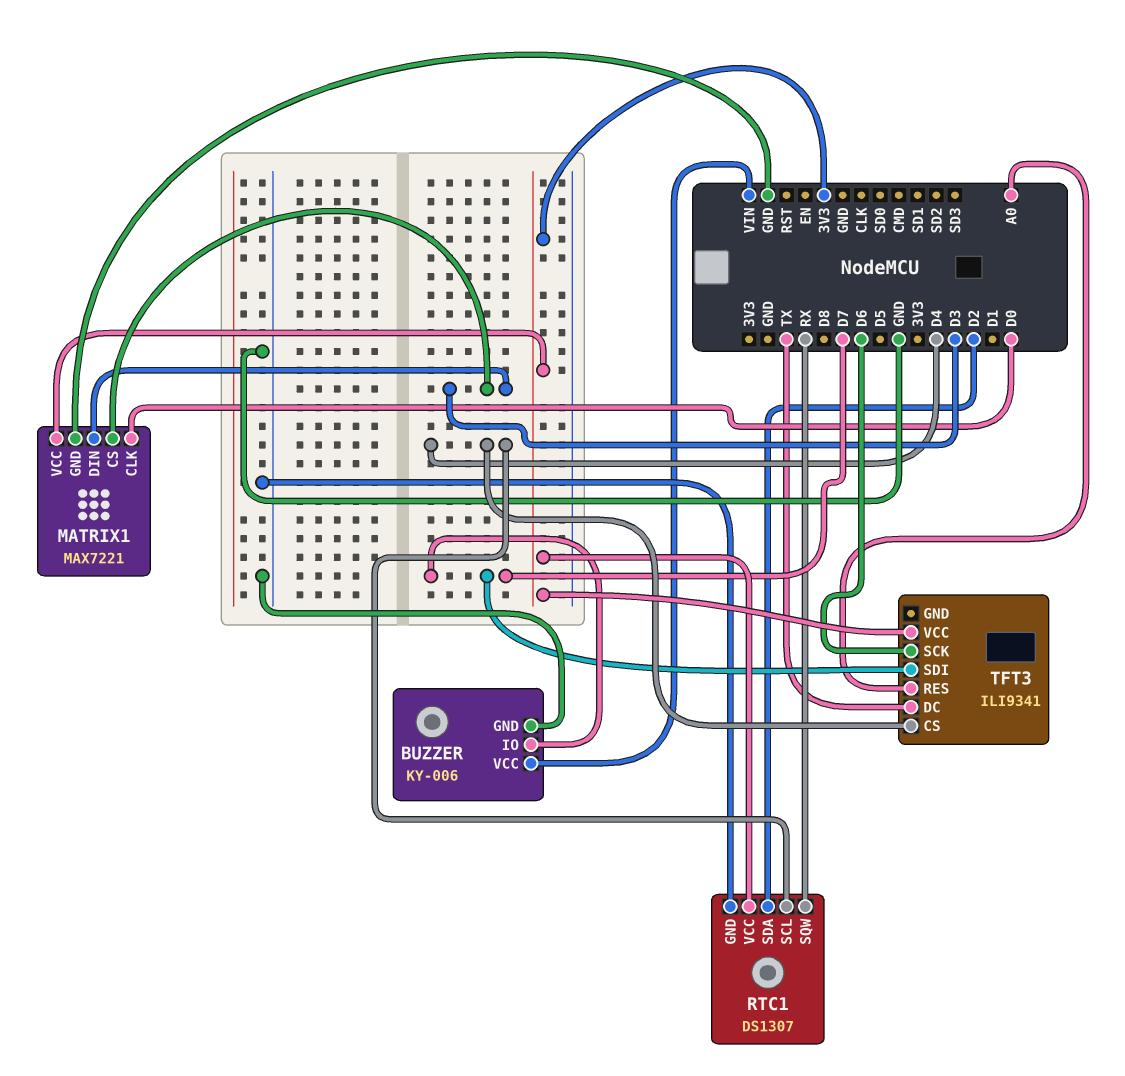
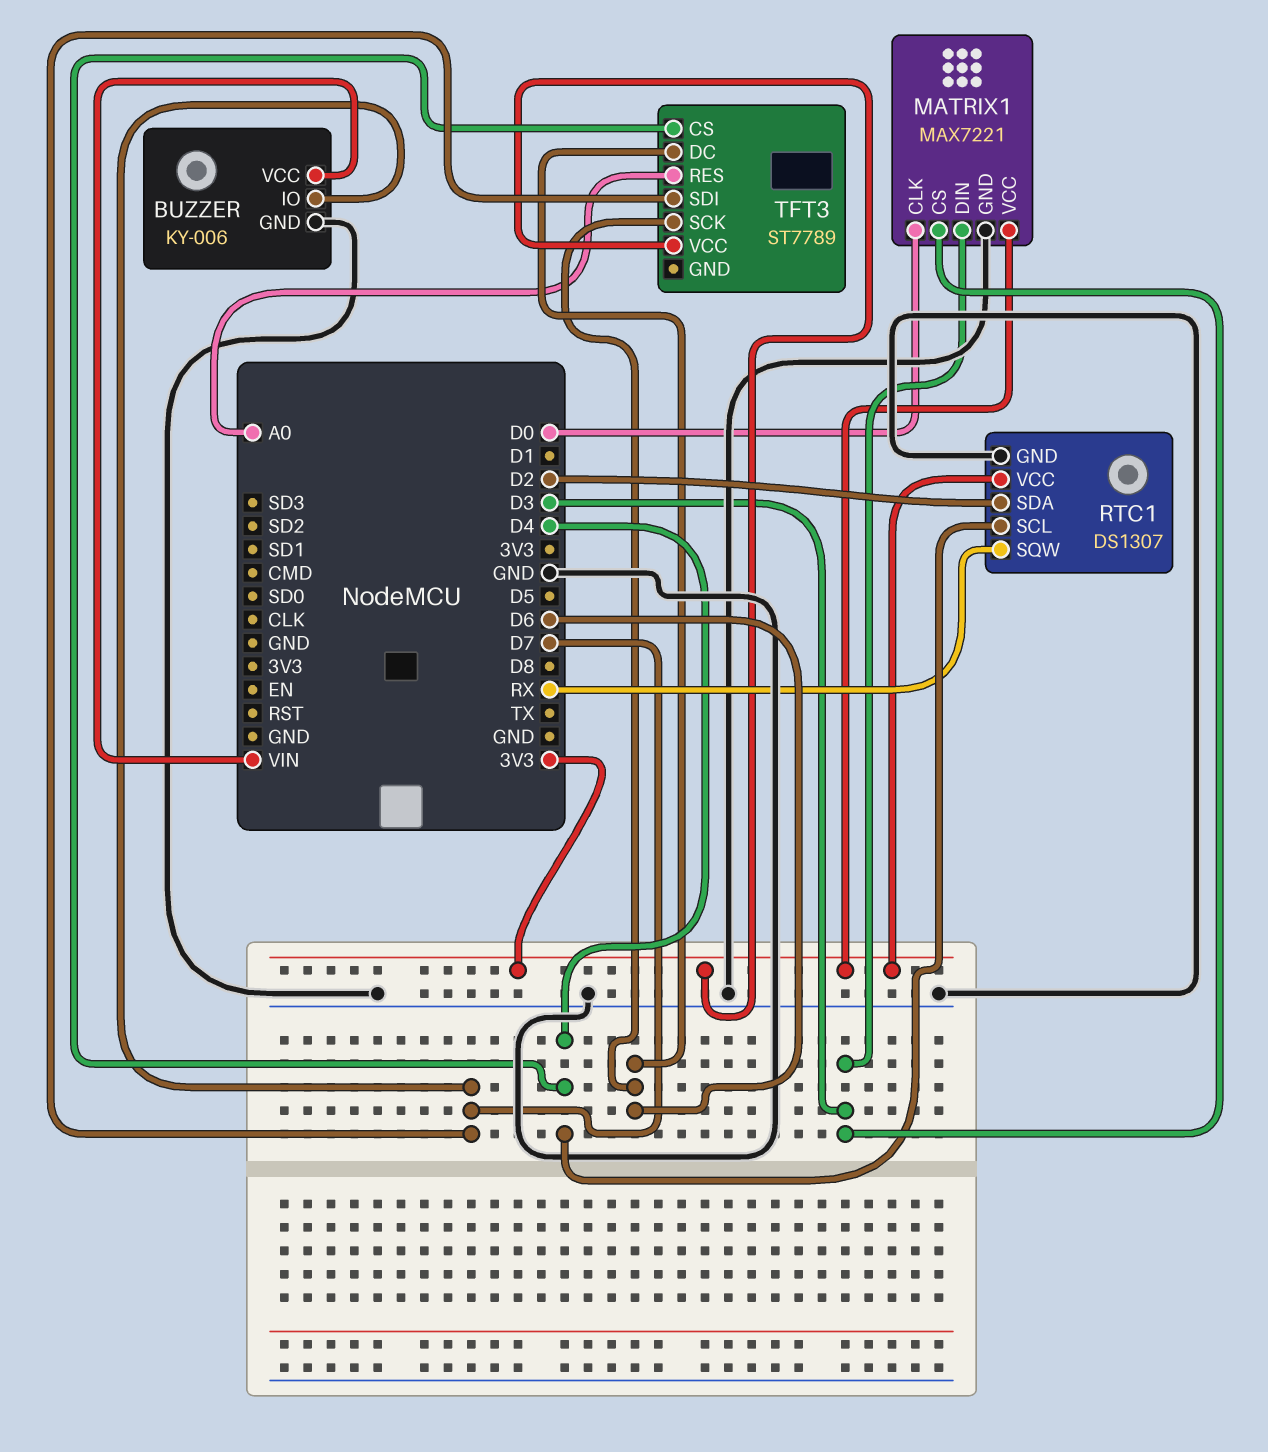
TFT3: ILI9341 -> ST7789
TFT3 pin DC: TX -> D6

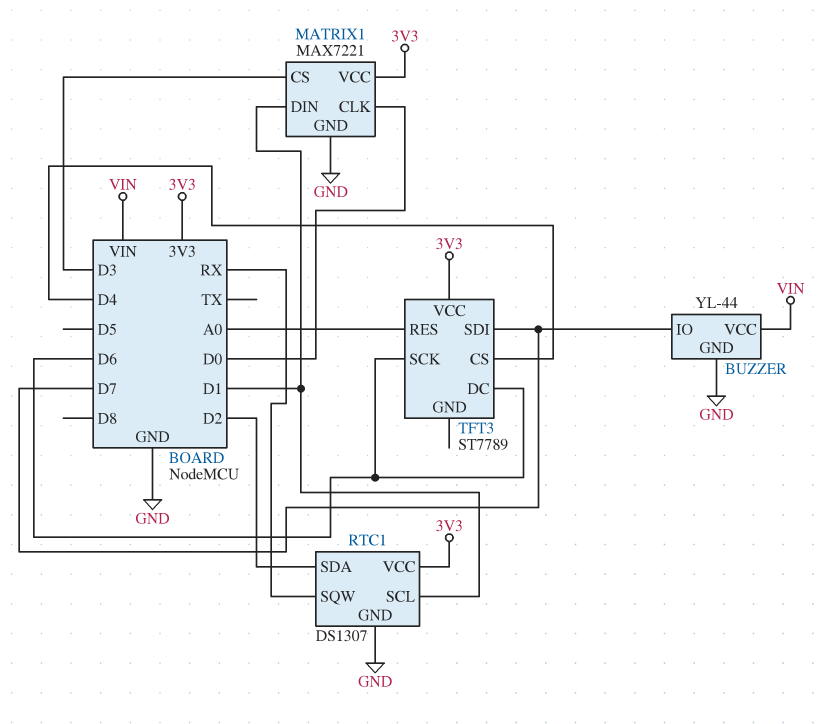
BUZZER: KY-006 -> YL-44
MATRIX1 pin DIN: D3 -> D1
RTC1 pin SCL: D4 -> D1

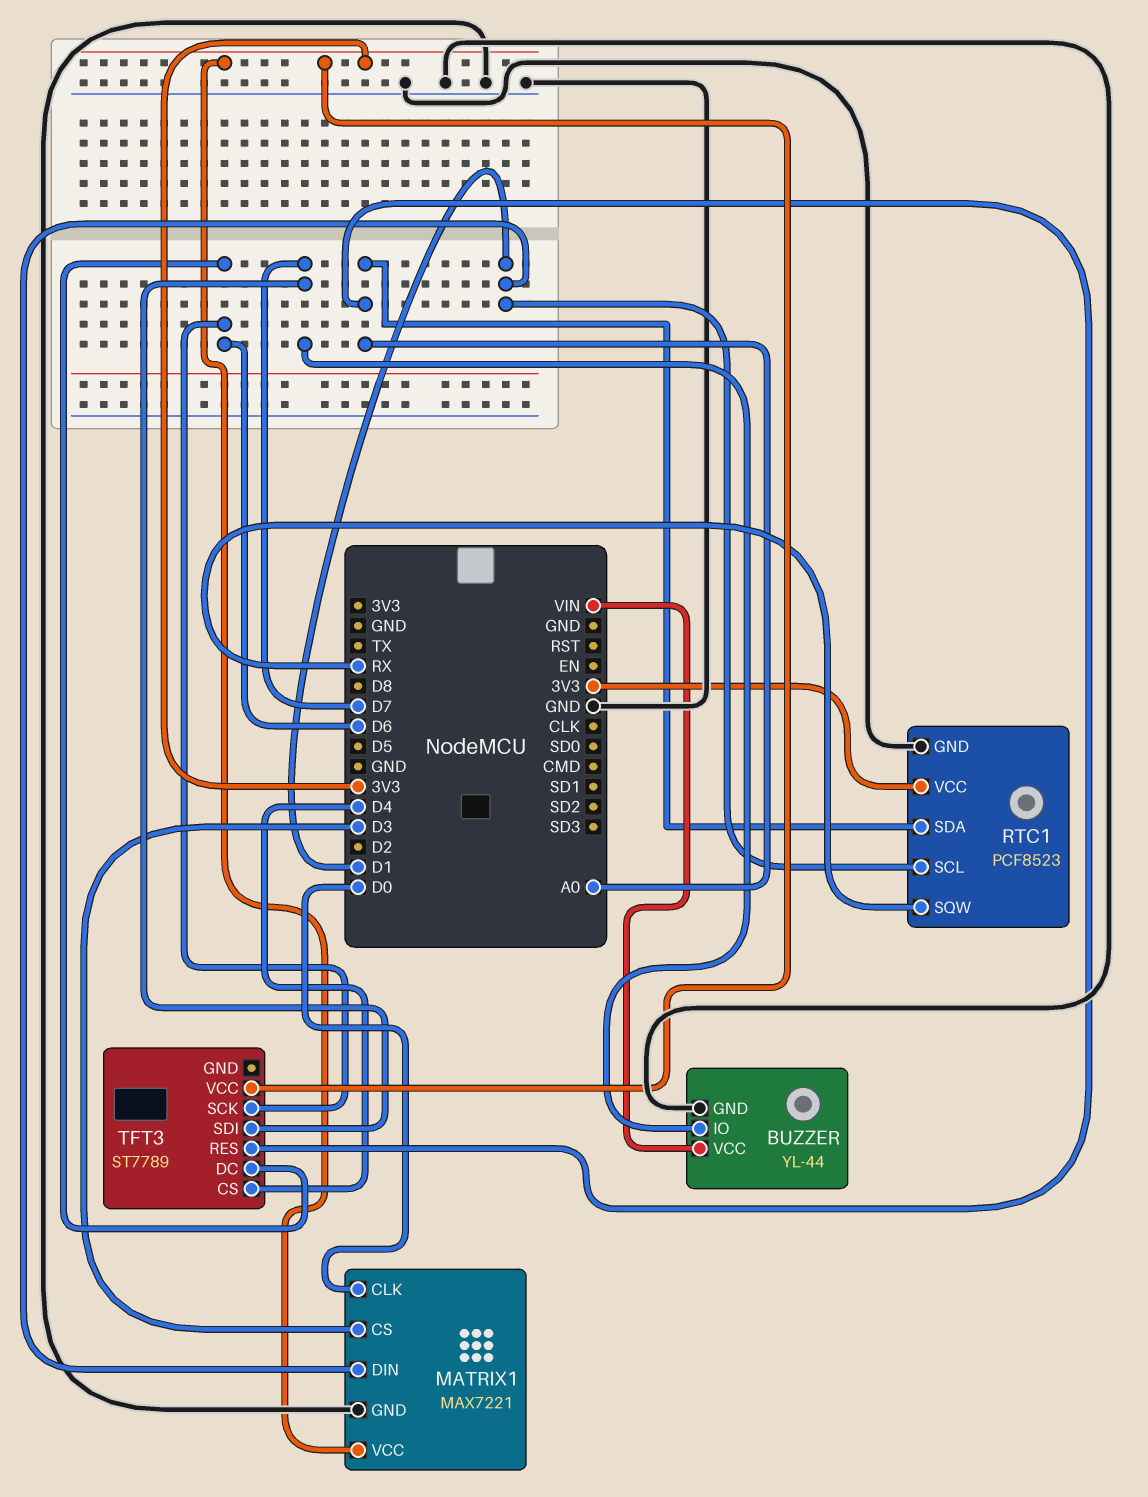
RTC1: DS1307 -> PCF8523
RTC1 pin SDA: D2 -> A0

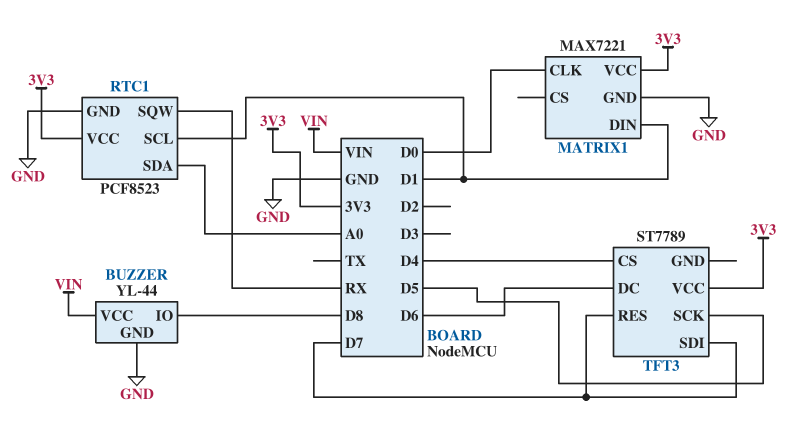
BUZZER pin IO: D7 -> D8
MATRIX1 pin CS: D3 -> none
TFT3 pin RES: A0 -> D7
TFT3 pin SCK: D6 -> D5

